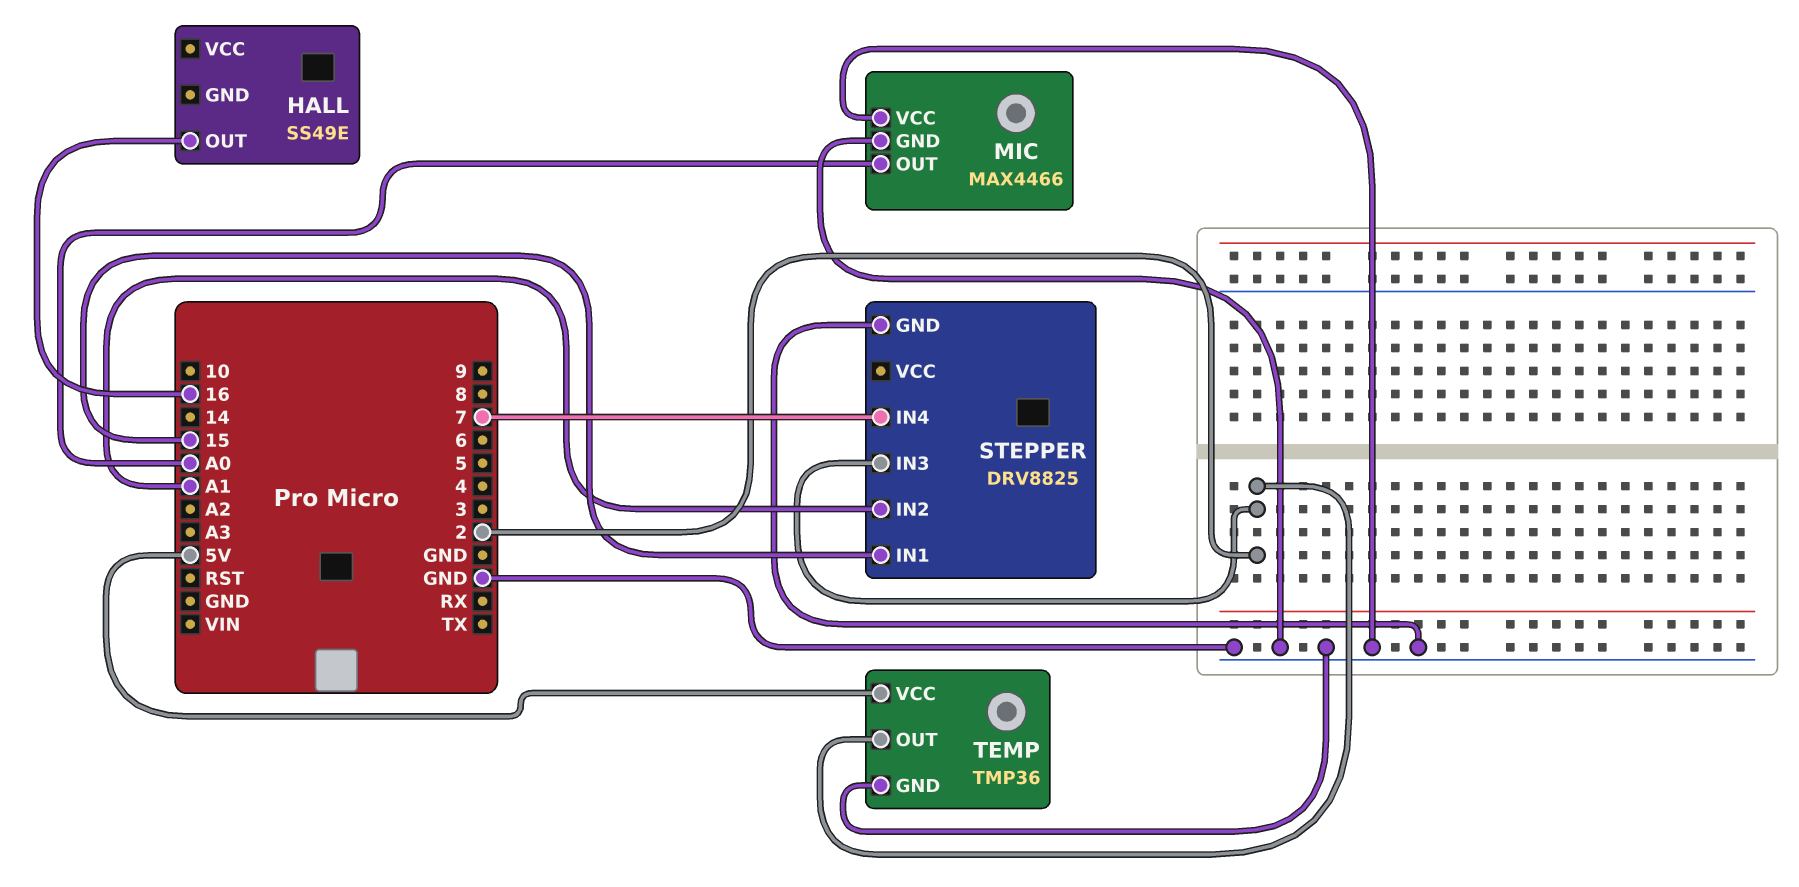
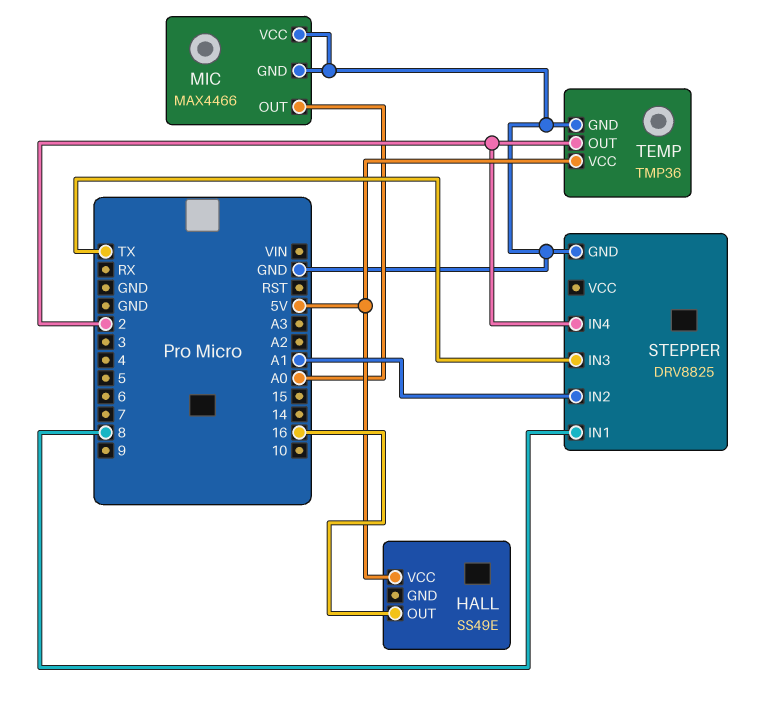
HALL pin VCC: none -> 5V
STEPPER pin IN1: 15 -> 8
STEPPER pin IN3: 2 -> TX
STEPPER pin IN4: 7 -> 2

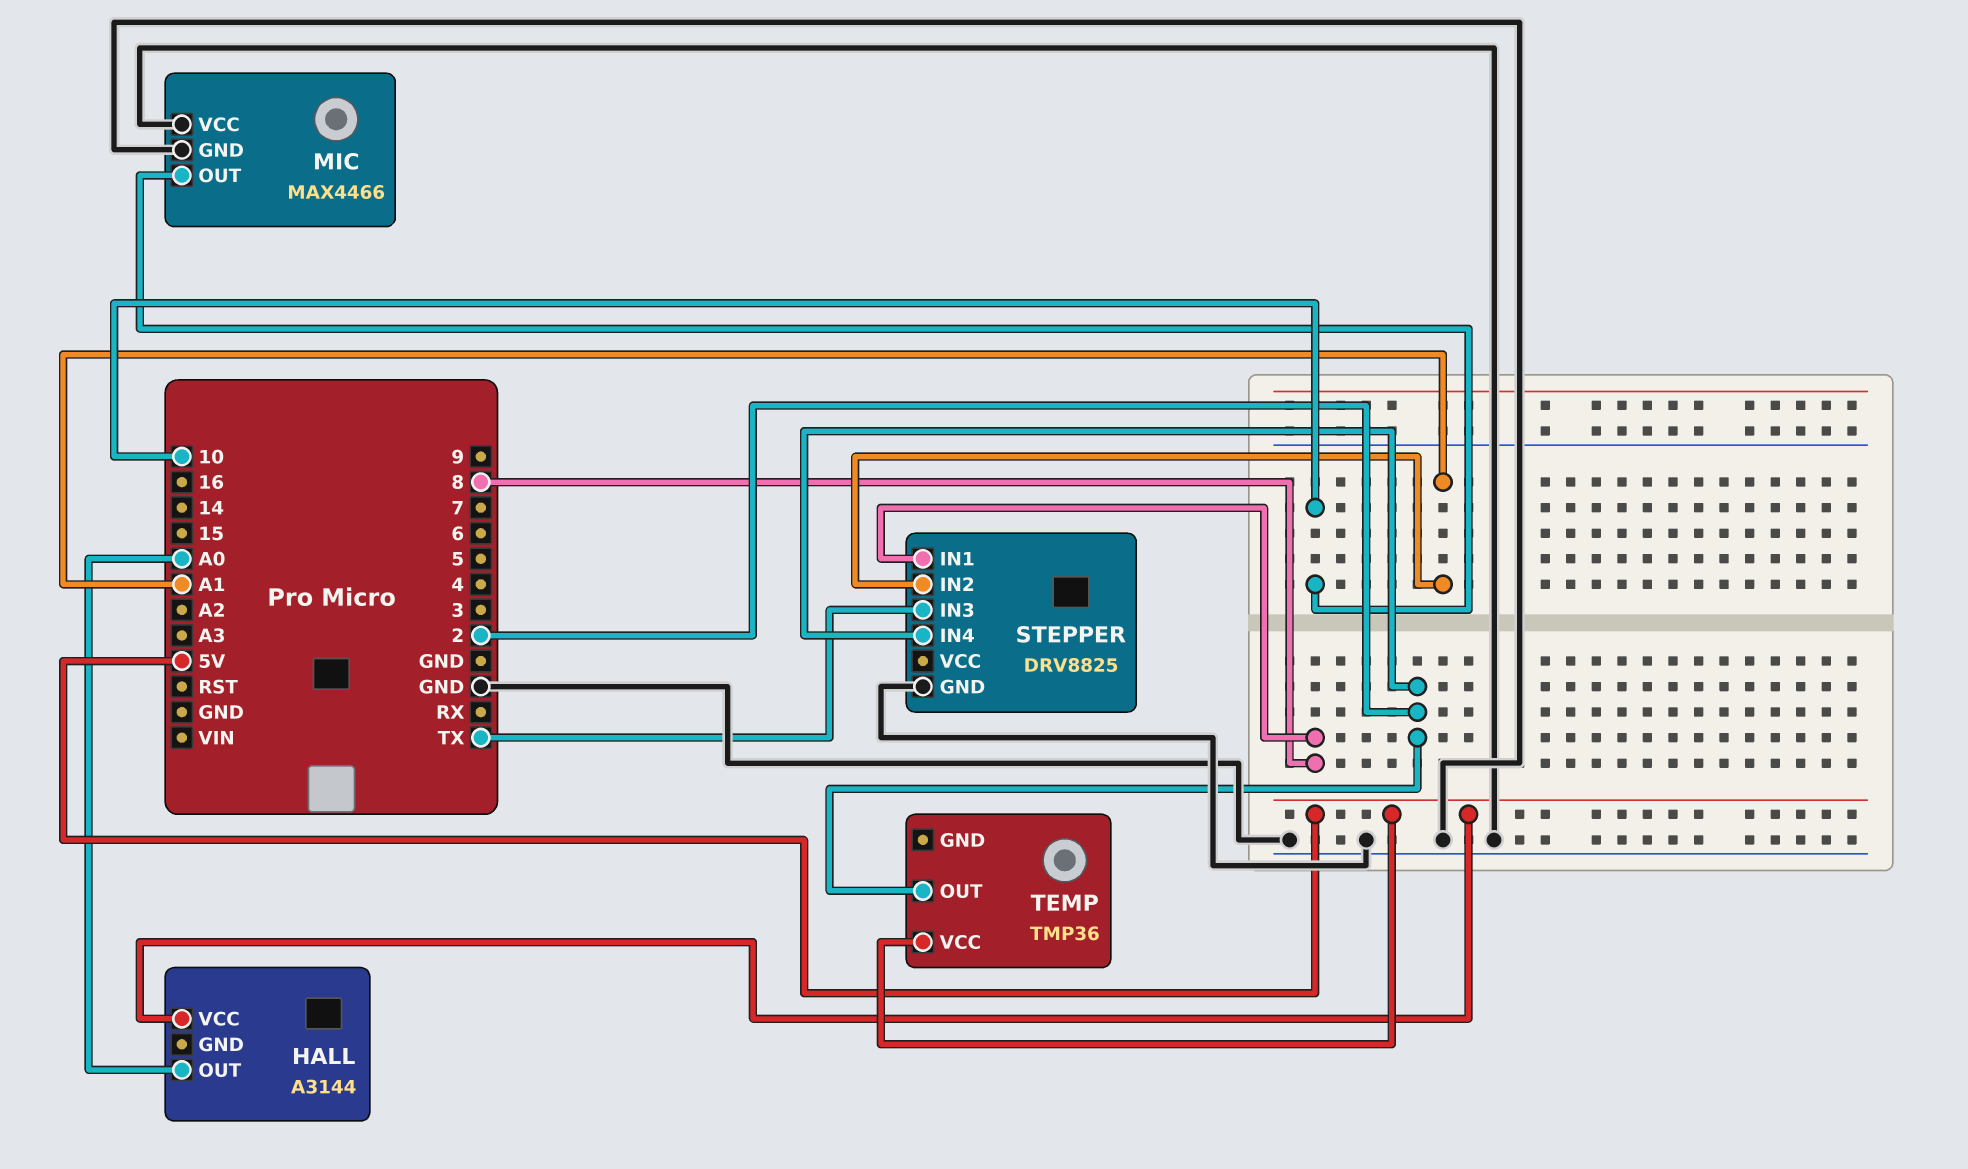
HALL: SS49E -> A3144
HALL pin OUT: 16 -> A0
MIC pin OUT: A0 -> 10
TEMP pin GND: GND -> none

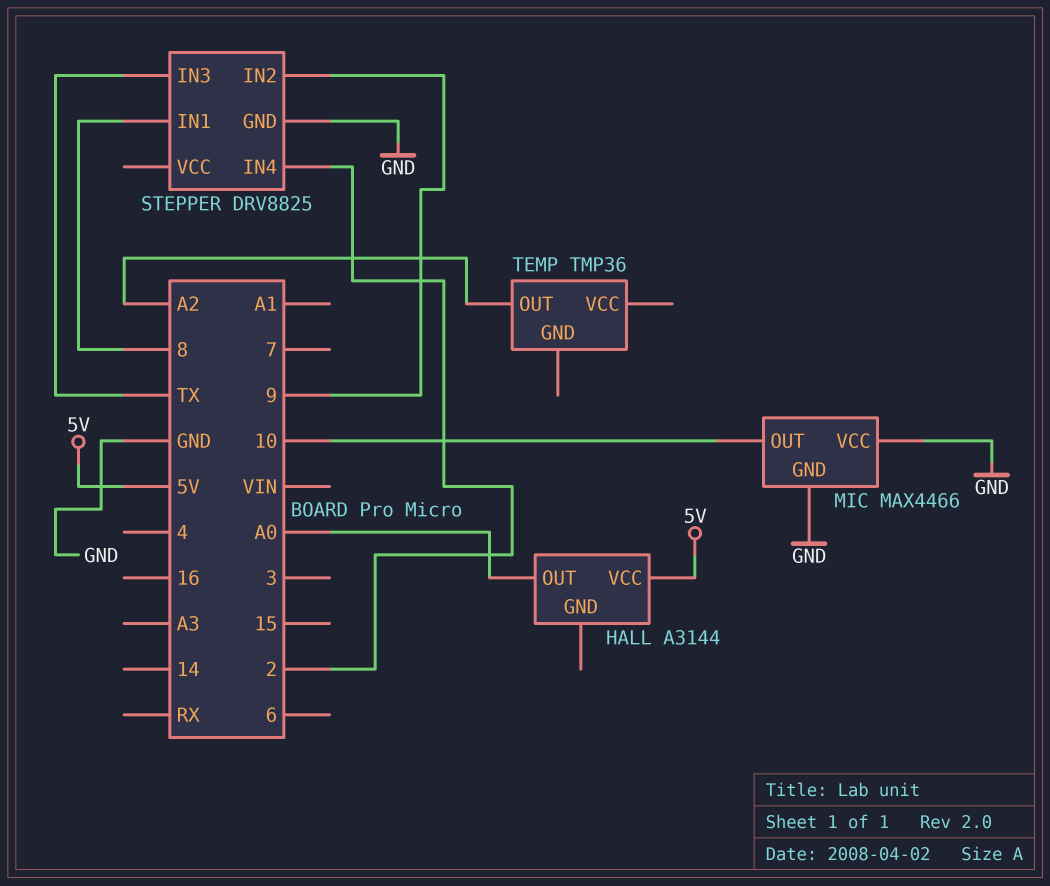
STEPPER pin IN2: A1 -> 9
TEMP pin OUT: 2 -> A2
TEMP pin VCC: 5V -> none

